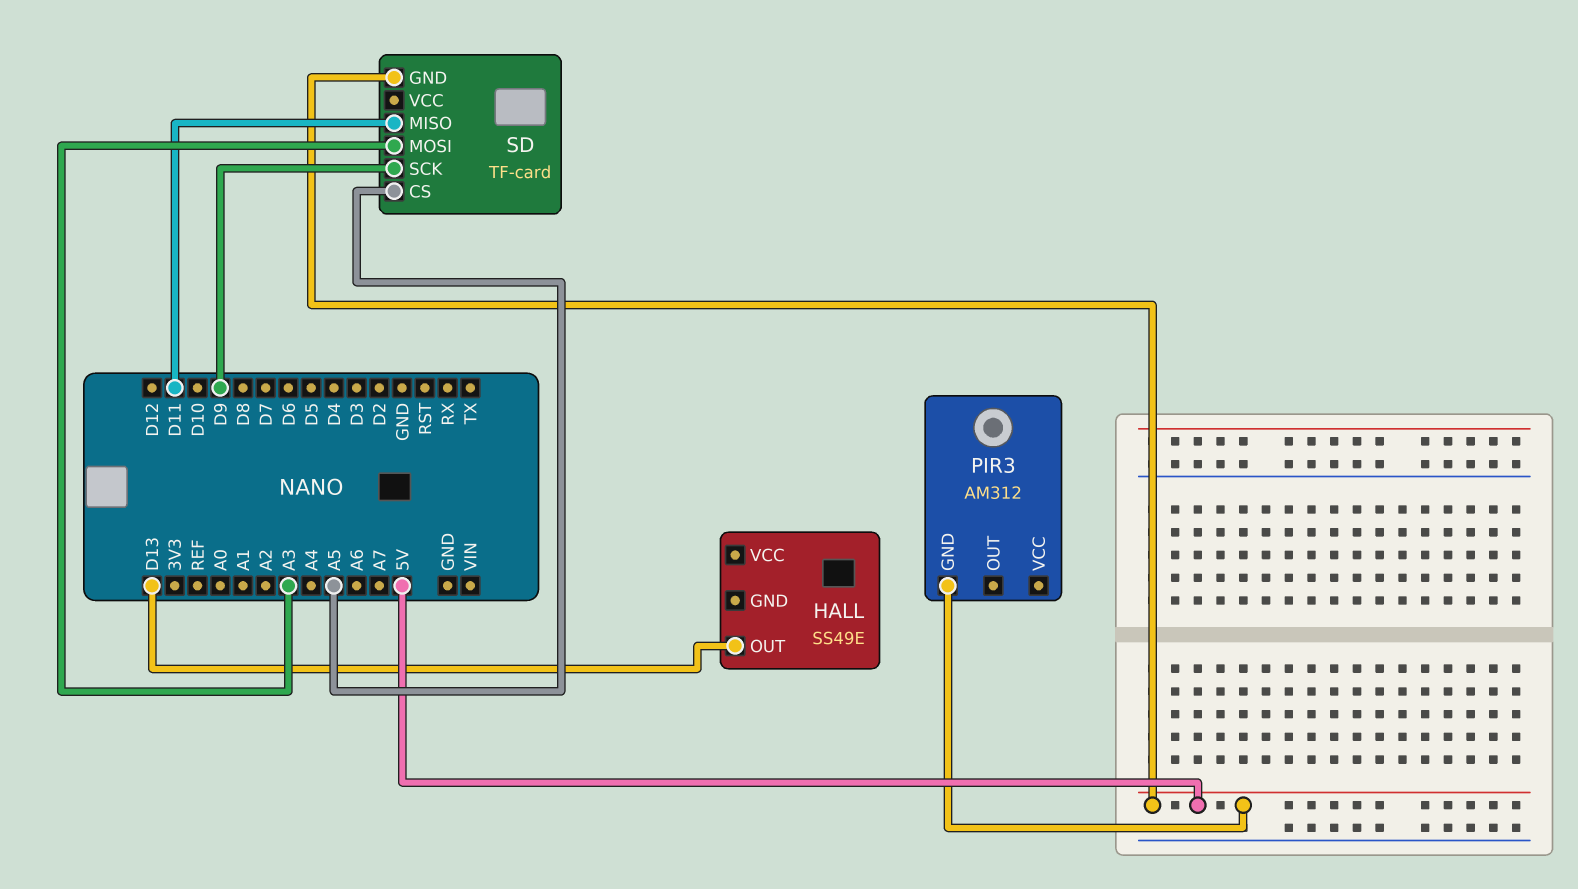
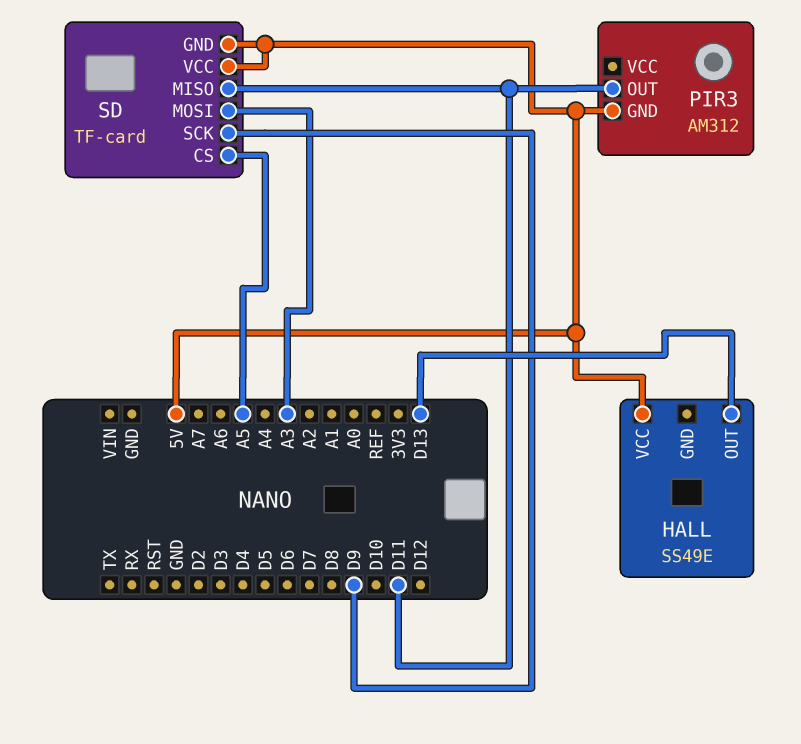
HALL pin VCC: none -> 5V
PIR3 pin OUT: none -> D11
SD pin VCC: none -> 5V

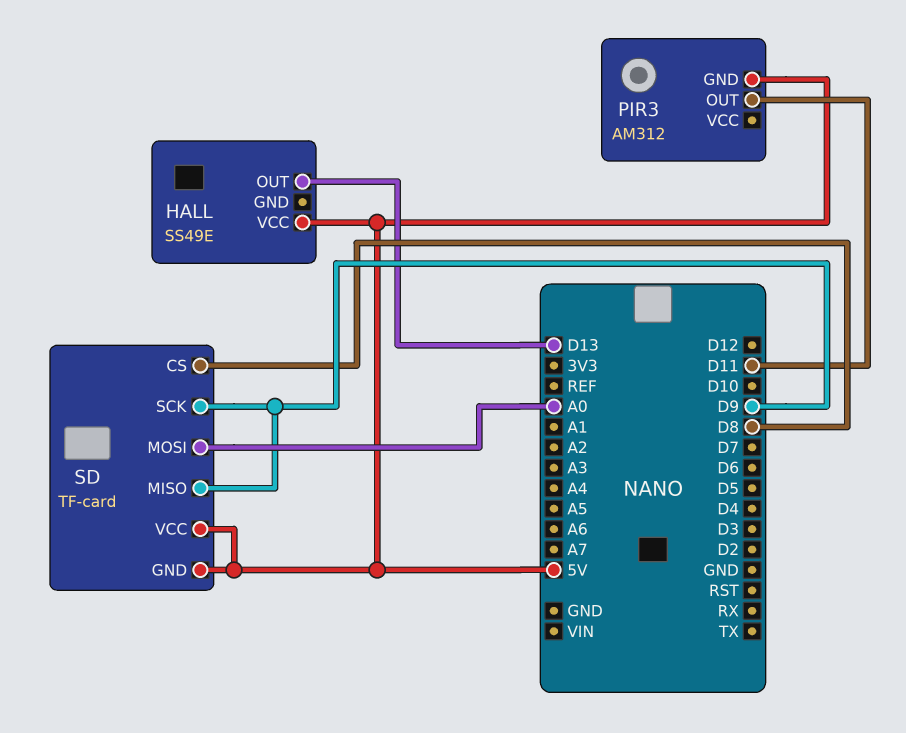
SD pin CS: A5 -> D8
SD pin MISO: D11 -> D9
SD pin MOSI: A3 -> A0

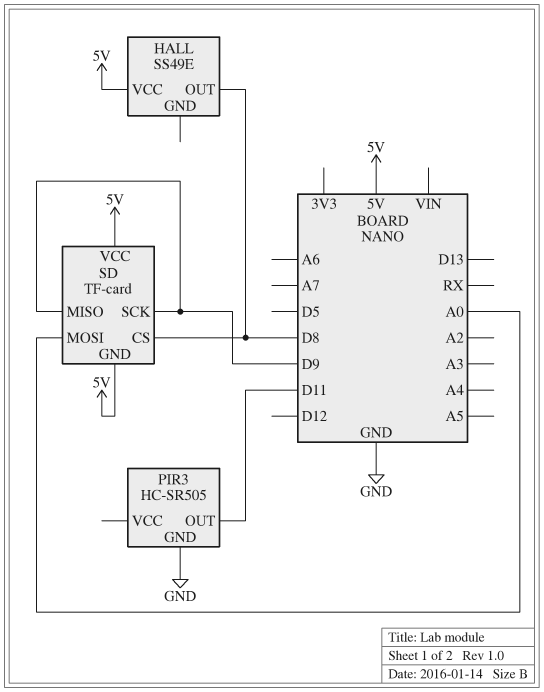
HALL pin OUT: D13 -> D8
PIR3: AM312 -> HC-SR505
PIR3 pin GND: 5V -> GND

